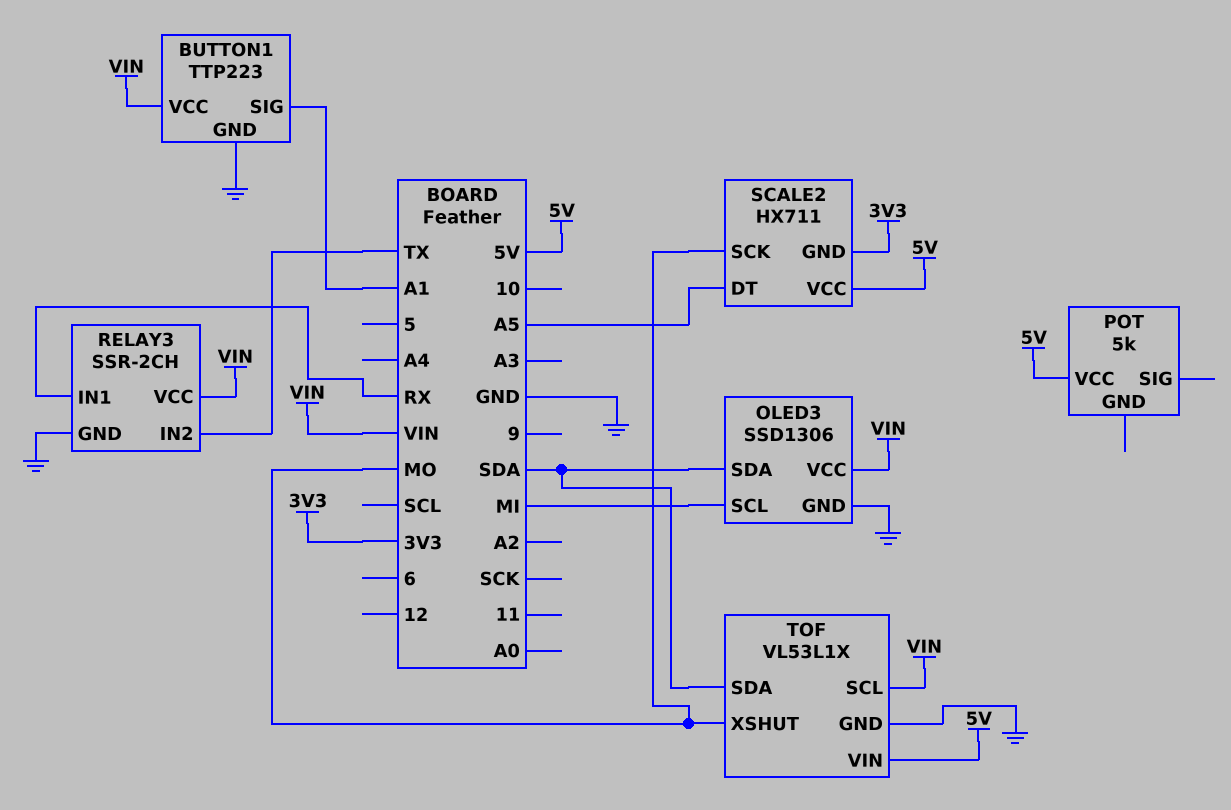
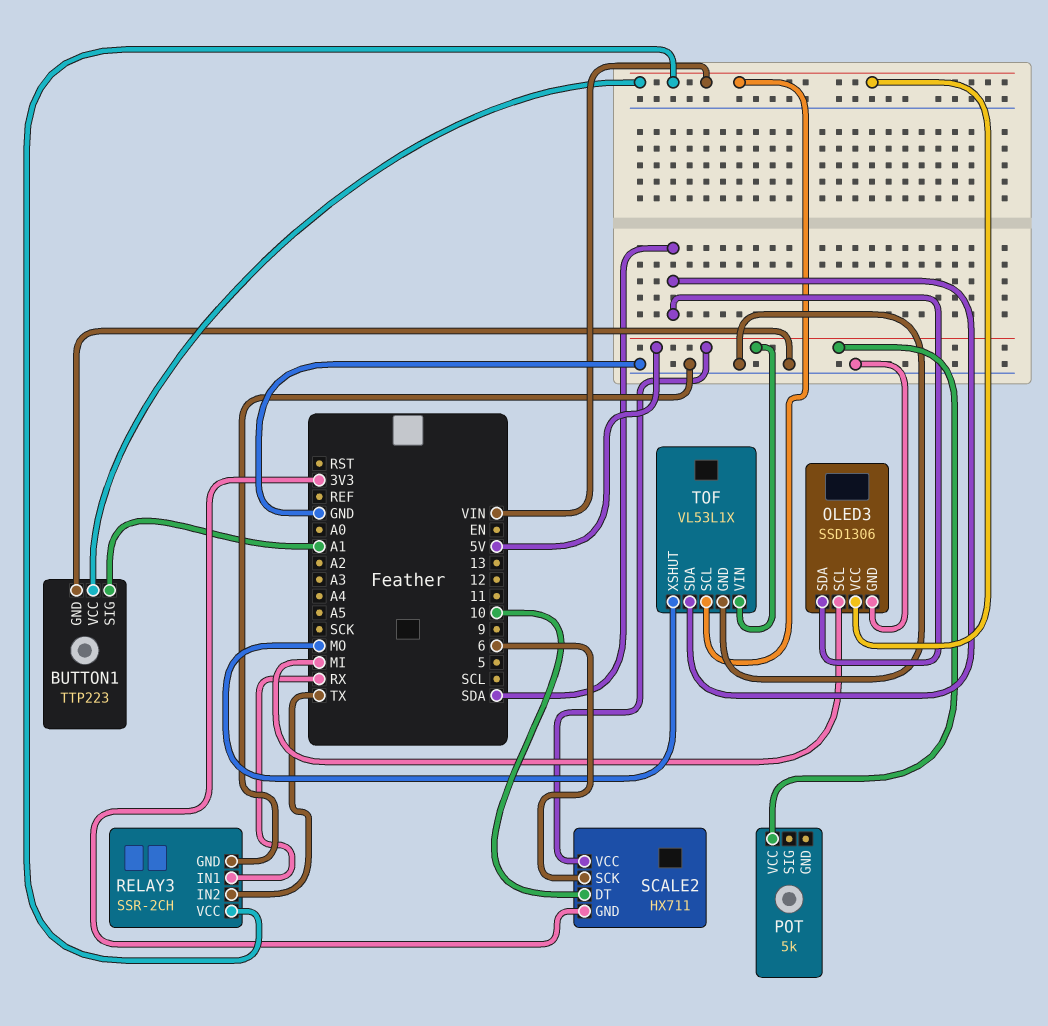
SCALE2 pin DT: A5 -> 10
SCALE2 pin SCK: MO -> 6

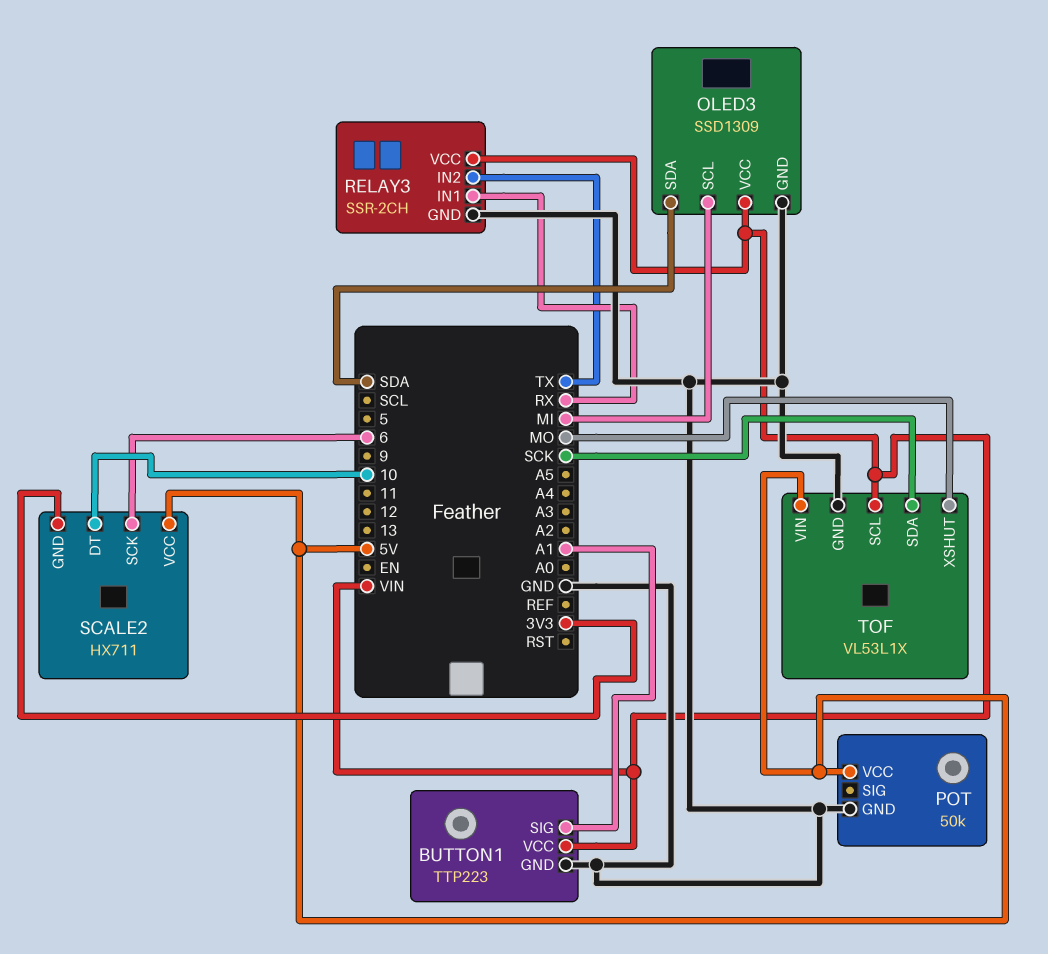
OLED3: SSD1306 -> SSD1309
POT: 5k -> 50k
POT pin GND: none -> GND
TOF pin SDA: SDA -> SCK

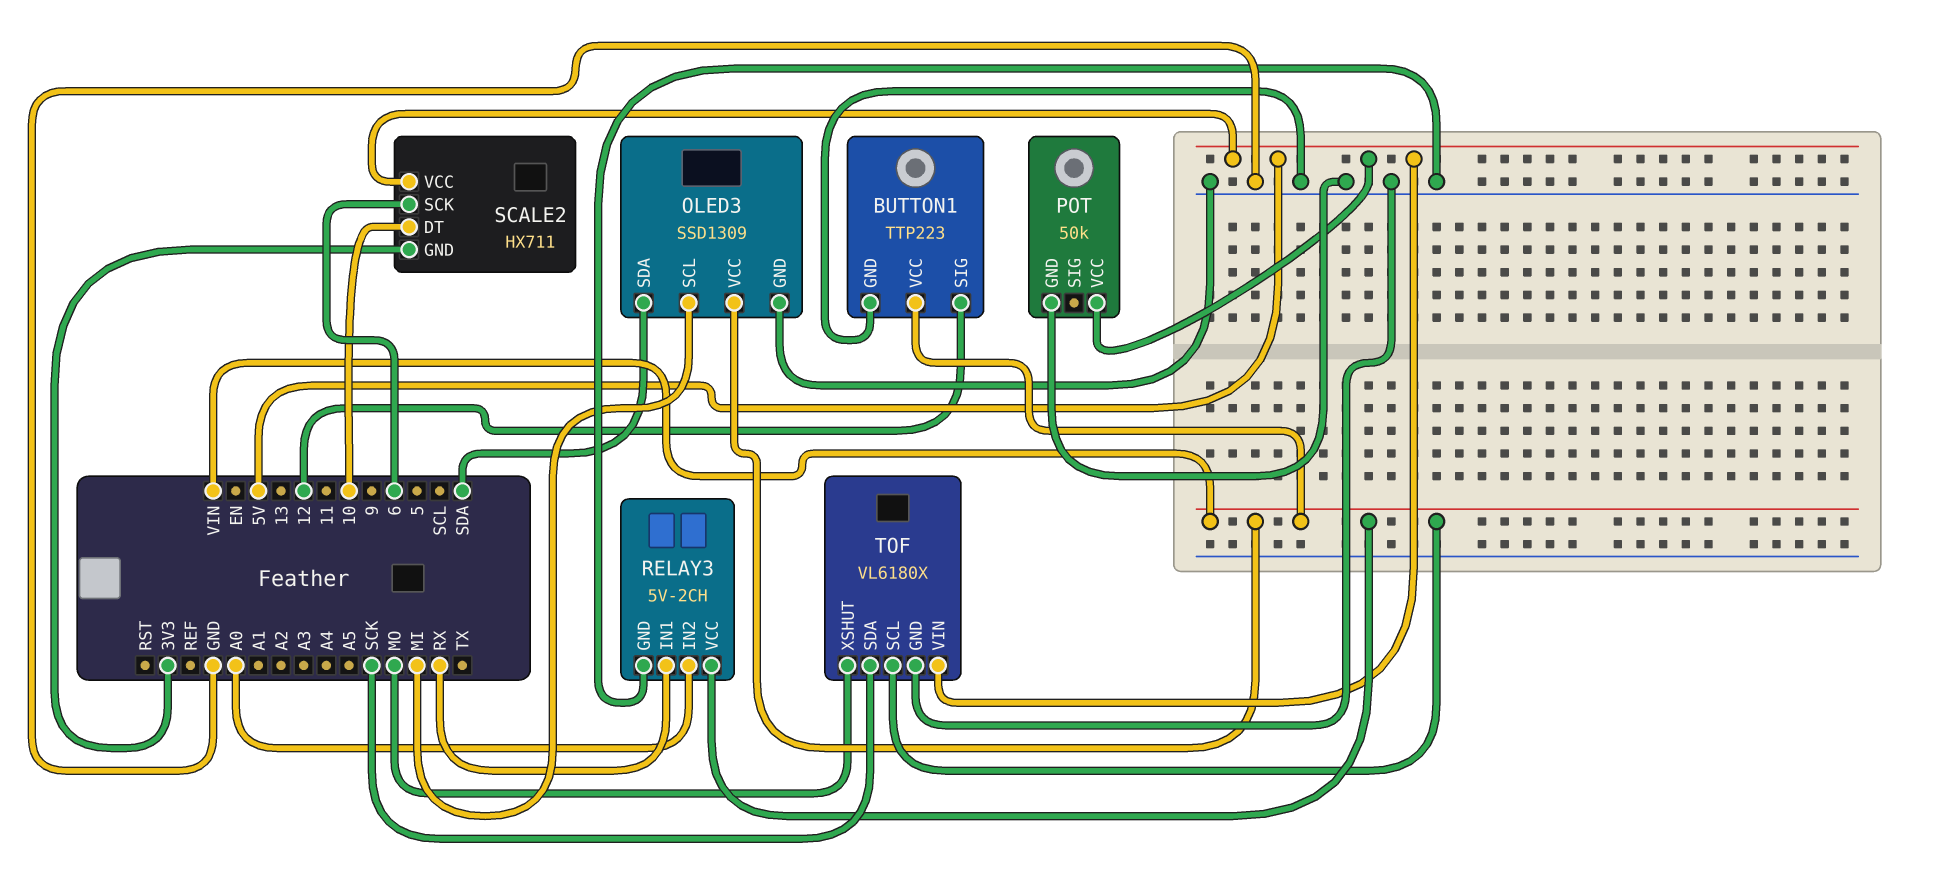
BUTTON1 pin SIG: A1 -> 12
RELAY3: SSR-2CH -> 5V-2CH
RELAY3 pin IN2: TX -> A0
TOF: VL53L1X -> VL6180X

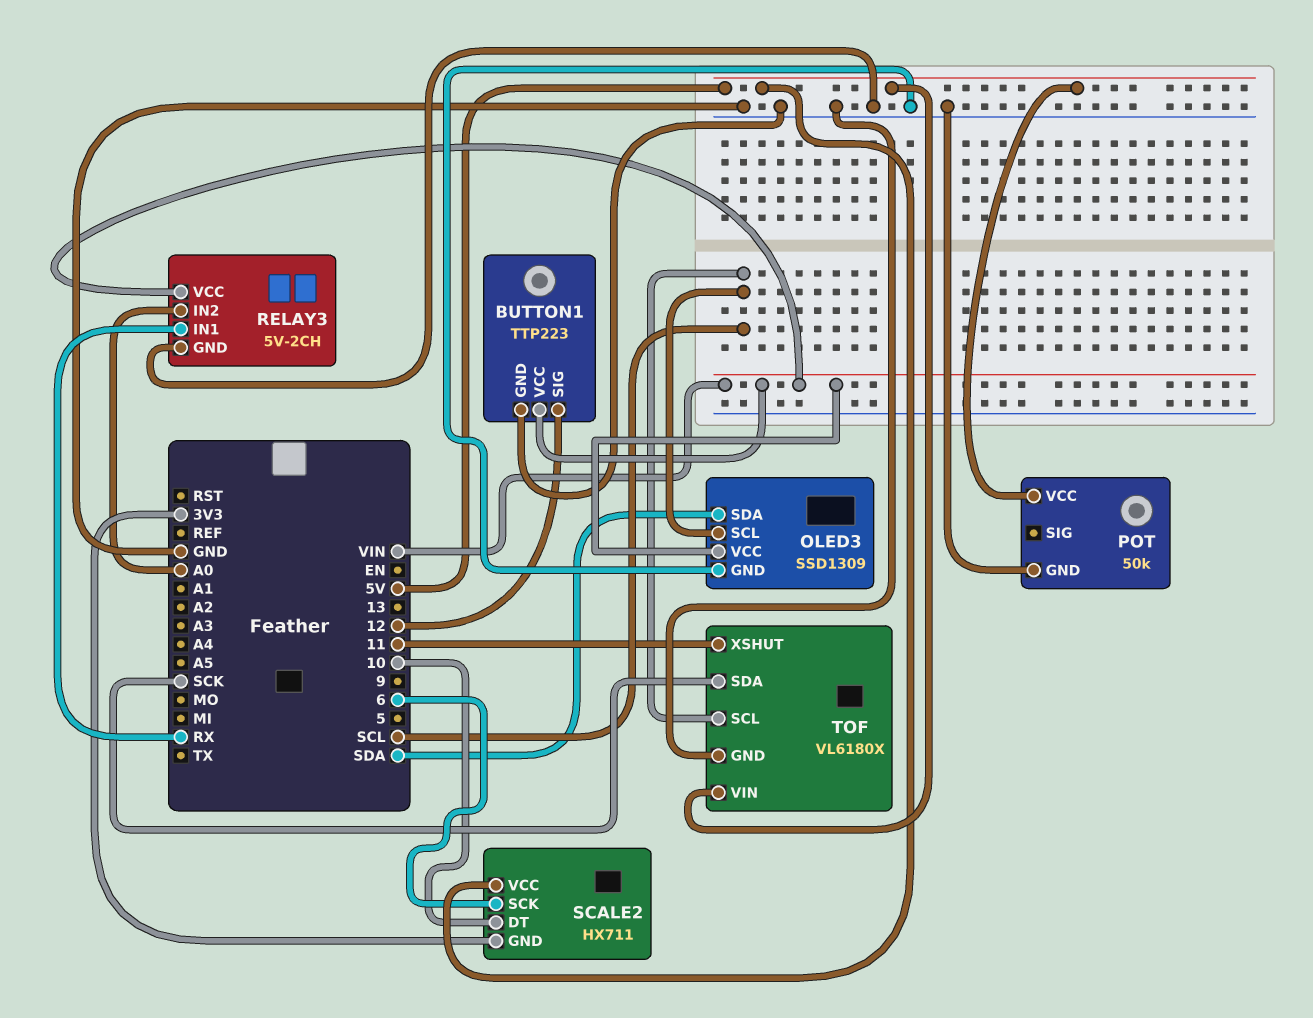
OLED3 pin SCL: MI -> SCL
TOF pin SCL: VIN -> SCL
TOF pin XSHUT: MO -> 11

